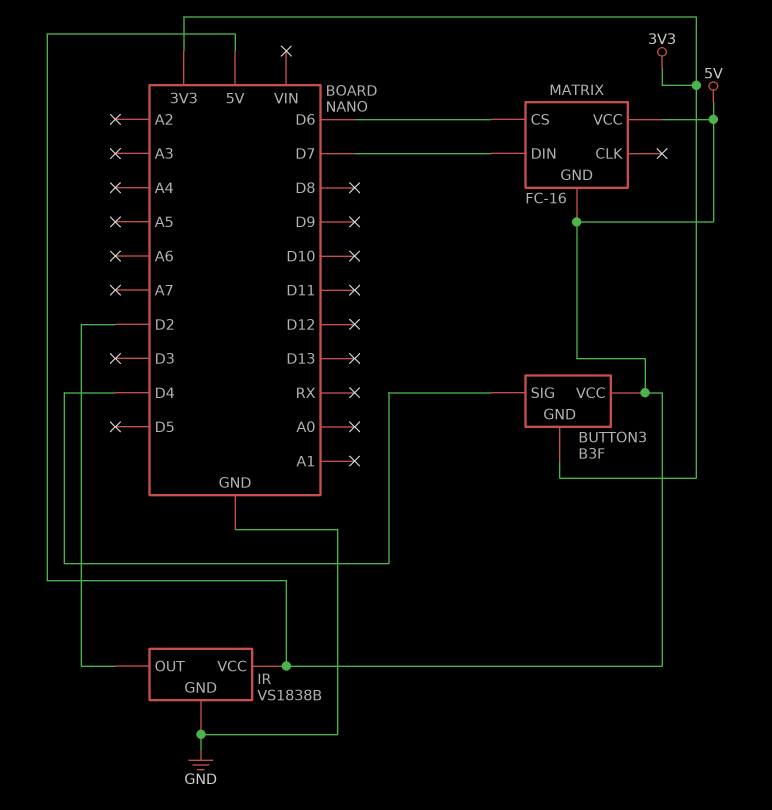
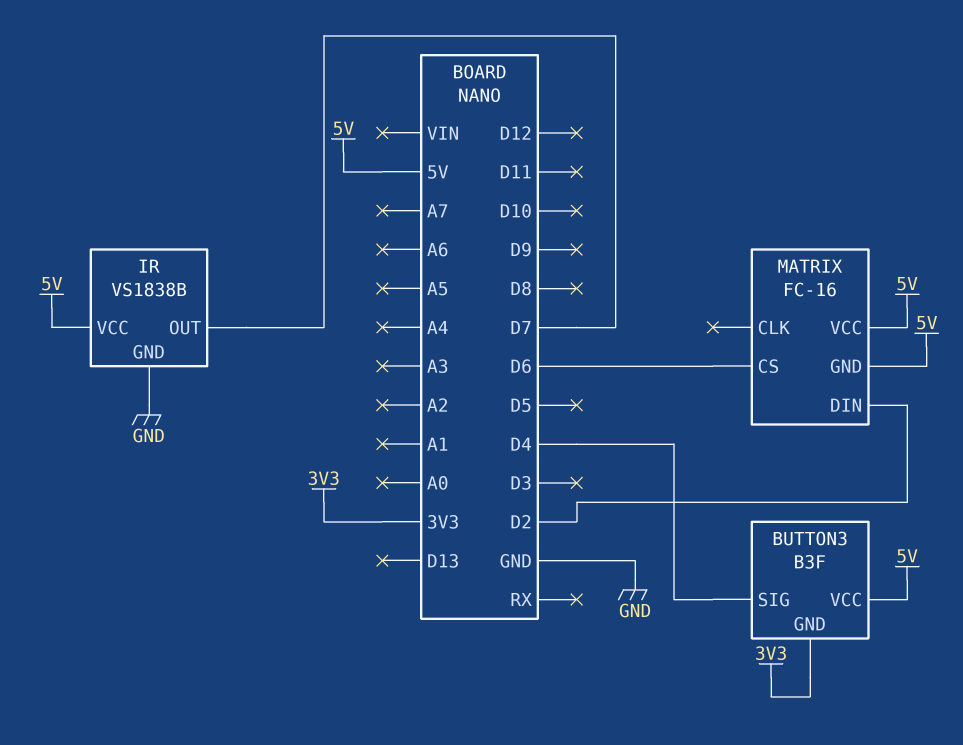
IR pin OUT: D2 -> D7
MATRIX pin DIN: D7 -> D2

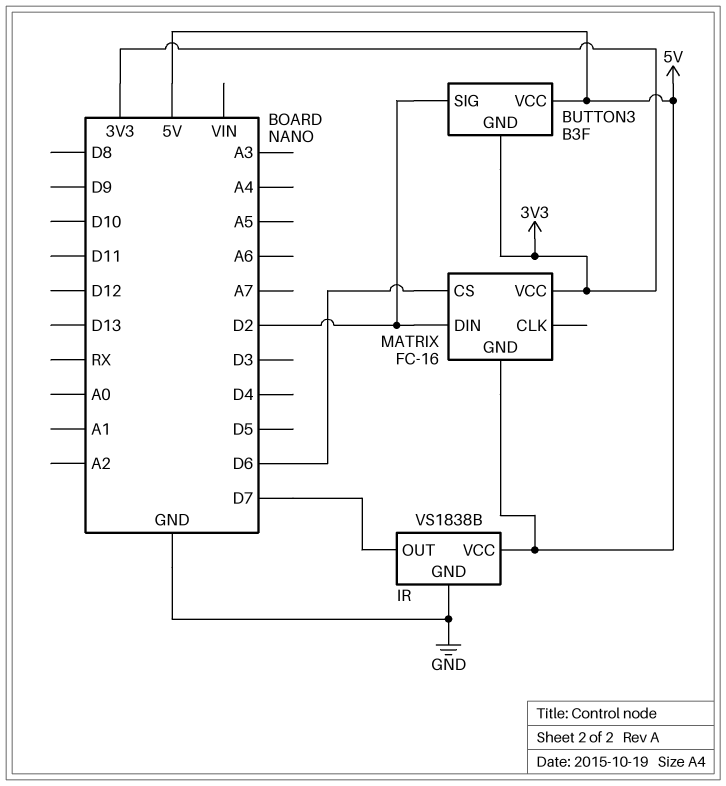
BUTTON3 pin SIG: D4 -> D2
MATRIX pin VCC: 5V -> 3V3

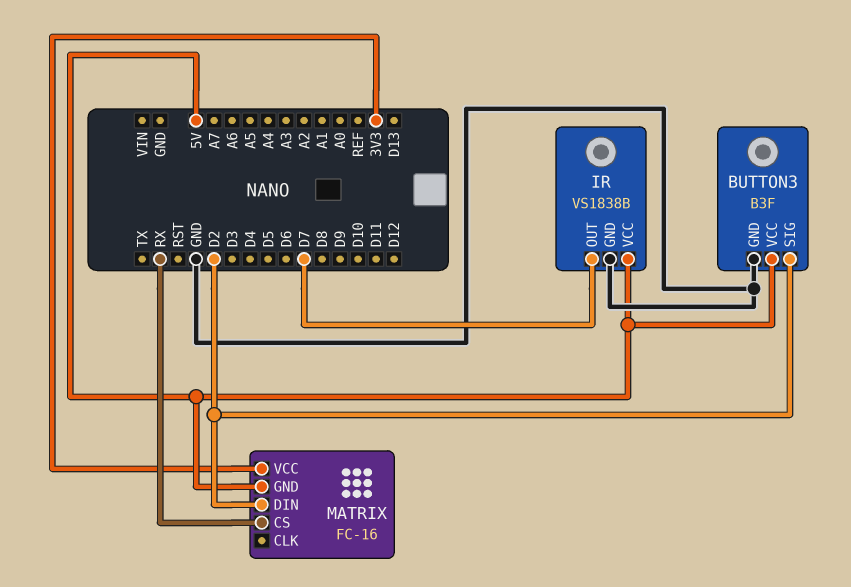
BUTTON3 pin GND: 3V3 -> GND
MATRIX pin CS: D6 -> RX

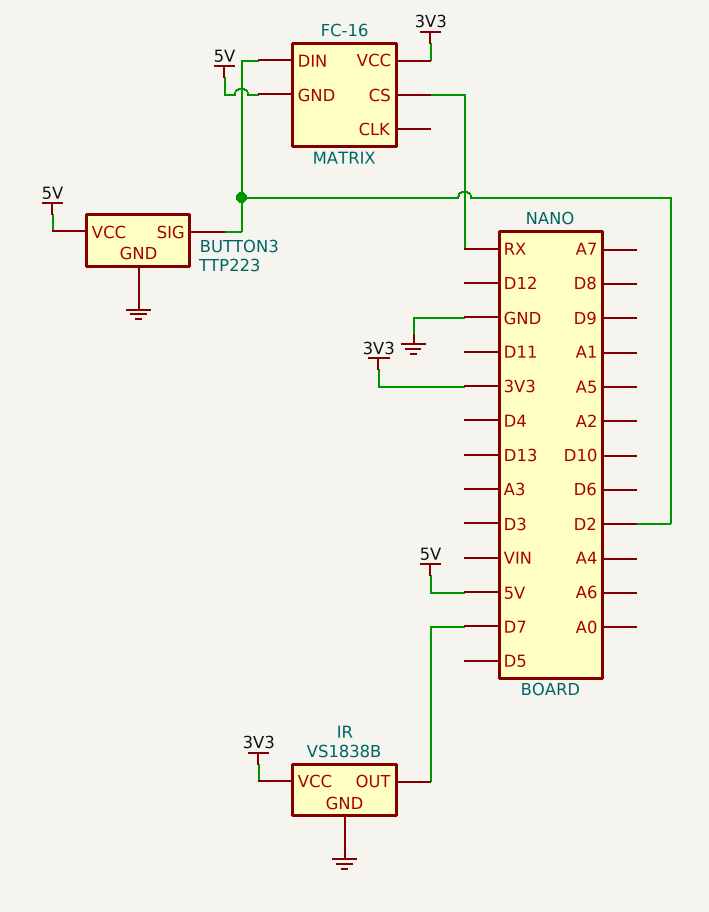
BUTTON3: B3F -> TTP223
IR pin VCC: 5V -> 3V3

